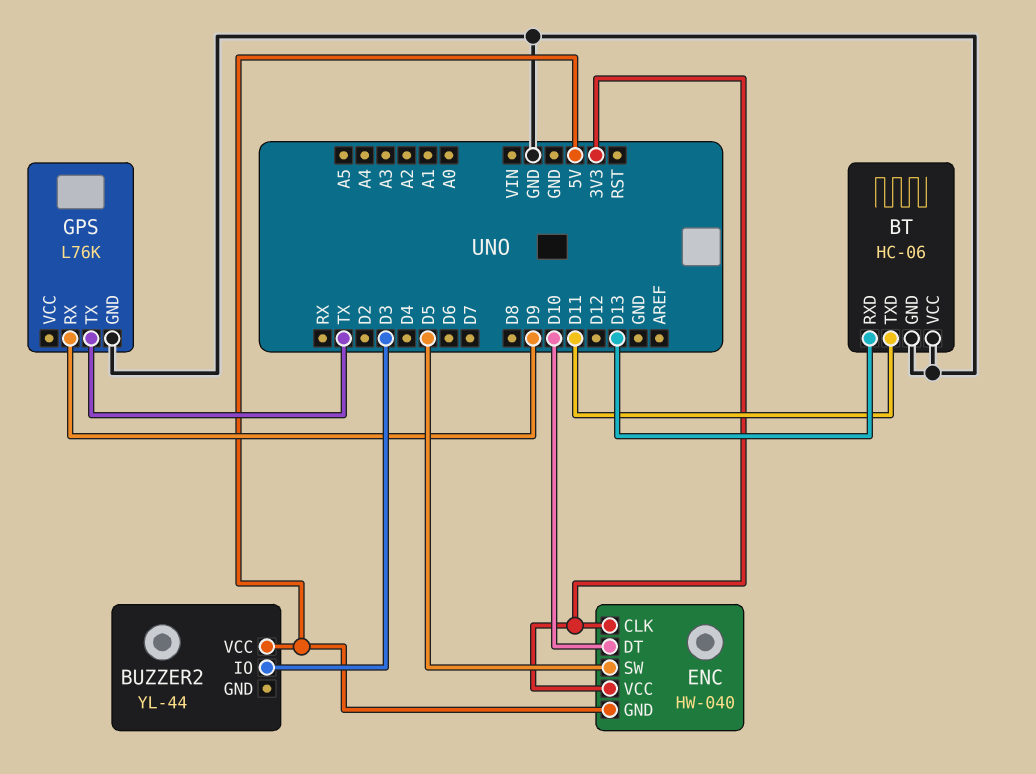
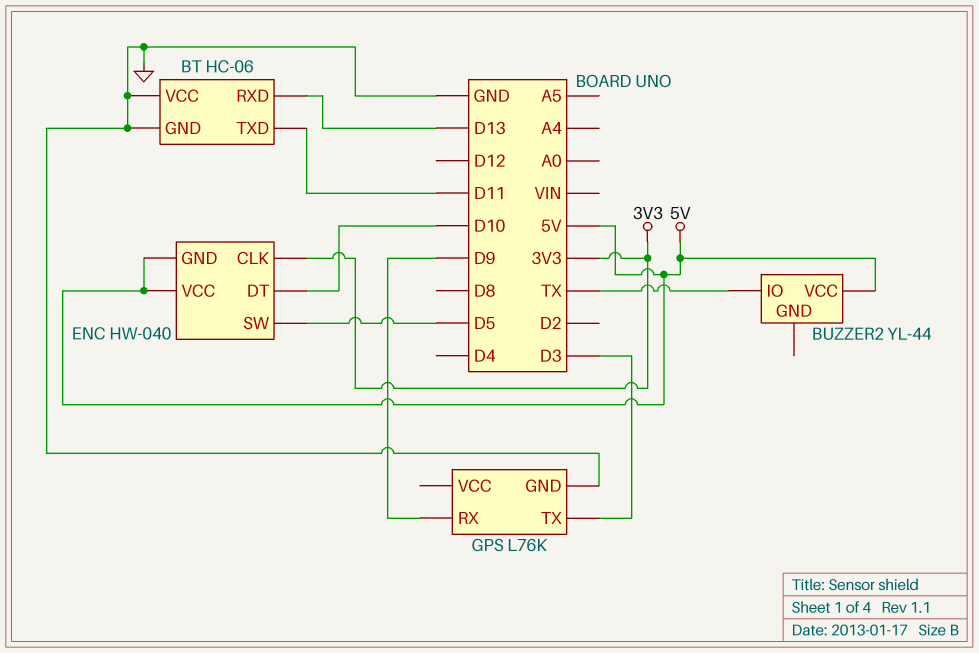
BUZZER2 pin IO: D3 -> TX
ENC pin VCC: 3V3 -> 5V
GPS pin TX: TX -> D3

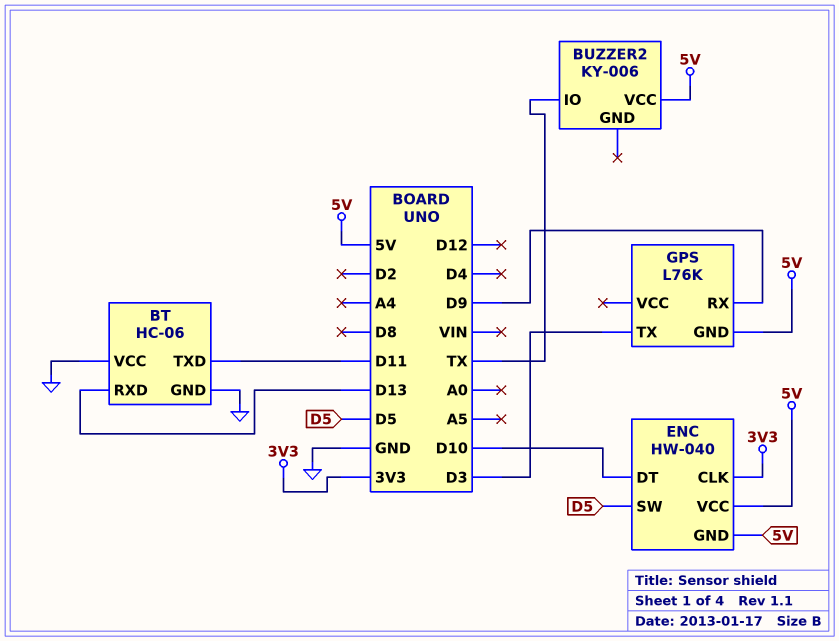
BUZZER2: YL-44 -> KY-006
GPS pin GND: GND -> 5V

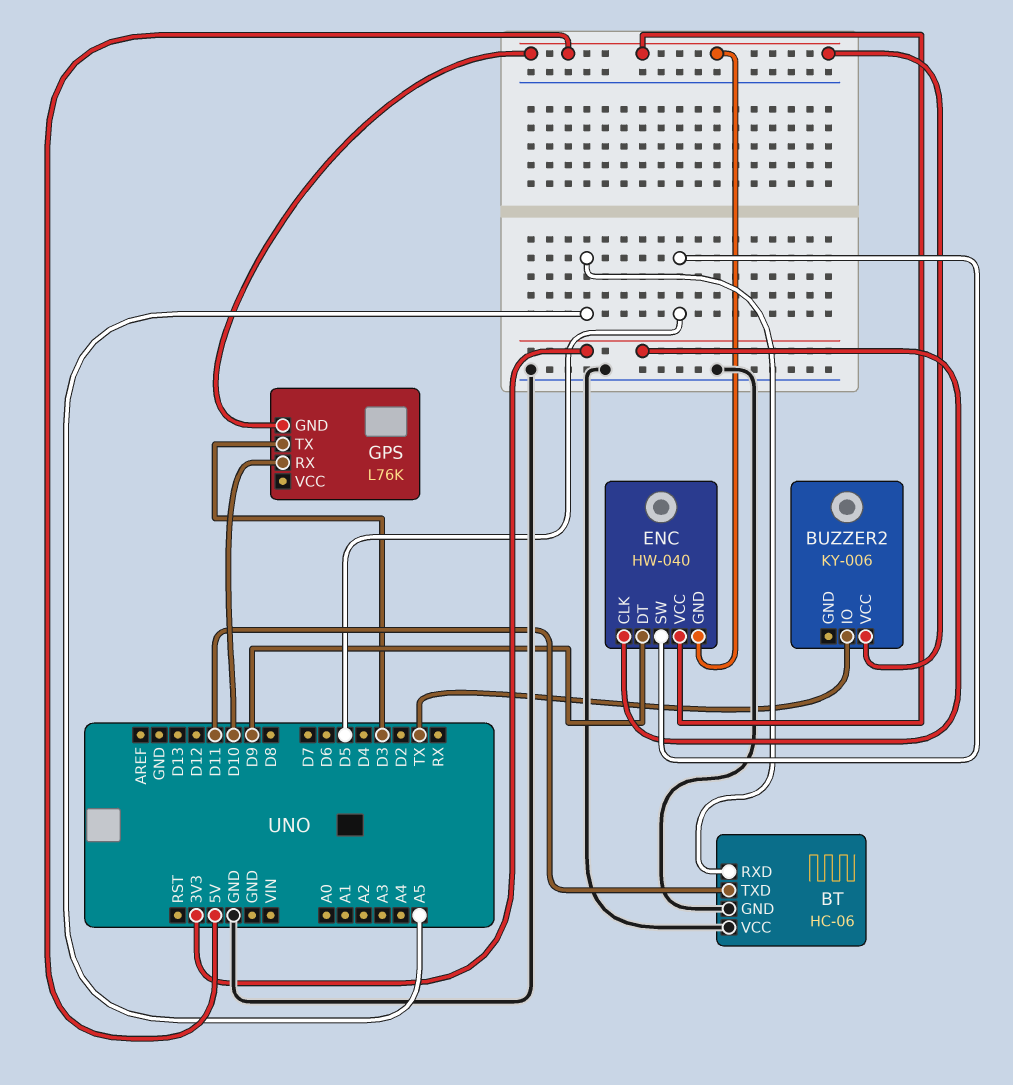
BT pin RXD: D13 -> A5
ENC pin DT: D10 -> D9
GPS pin RX: D9 -> D10

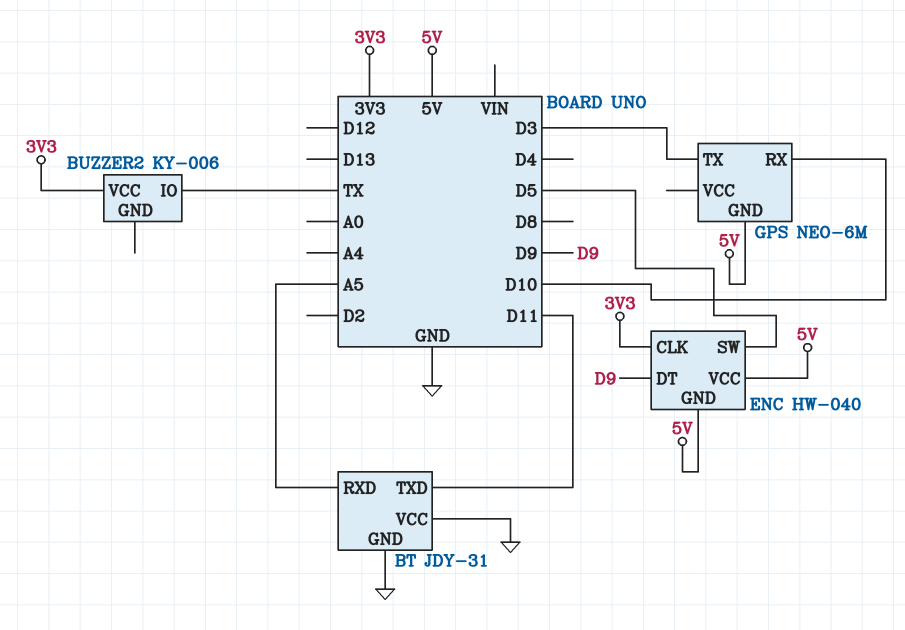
BT: HC-06 -> JDY-31
BUZZER2 pin VCC: 5V -> 3V3
GPS: L76K -> NEO-6M

